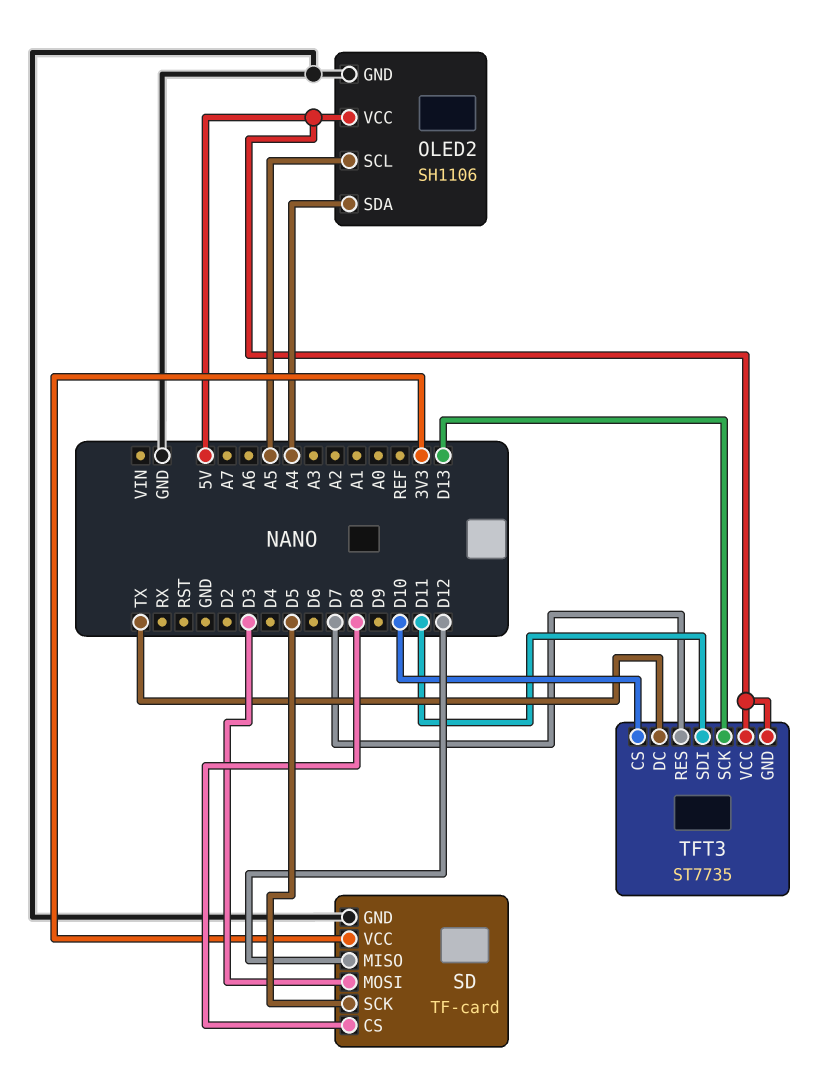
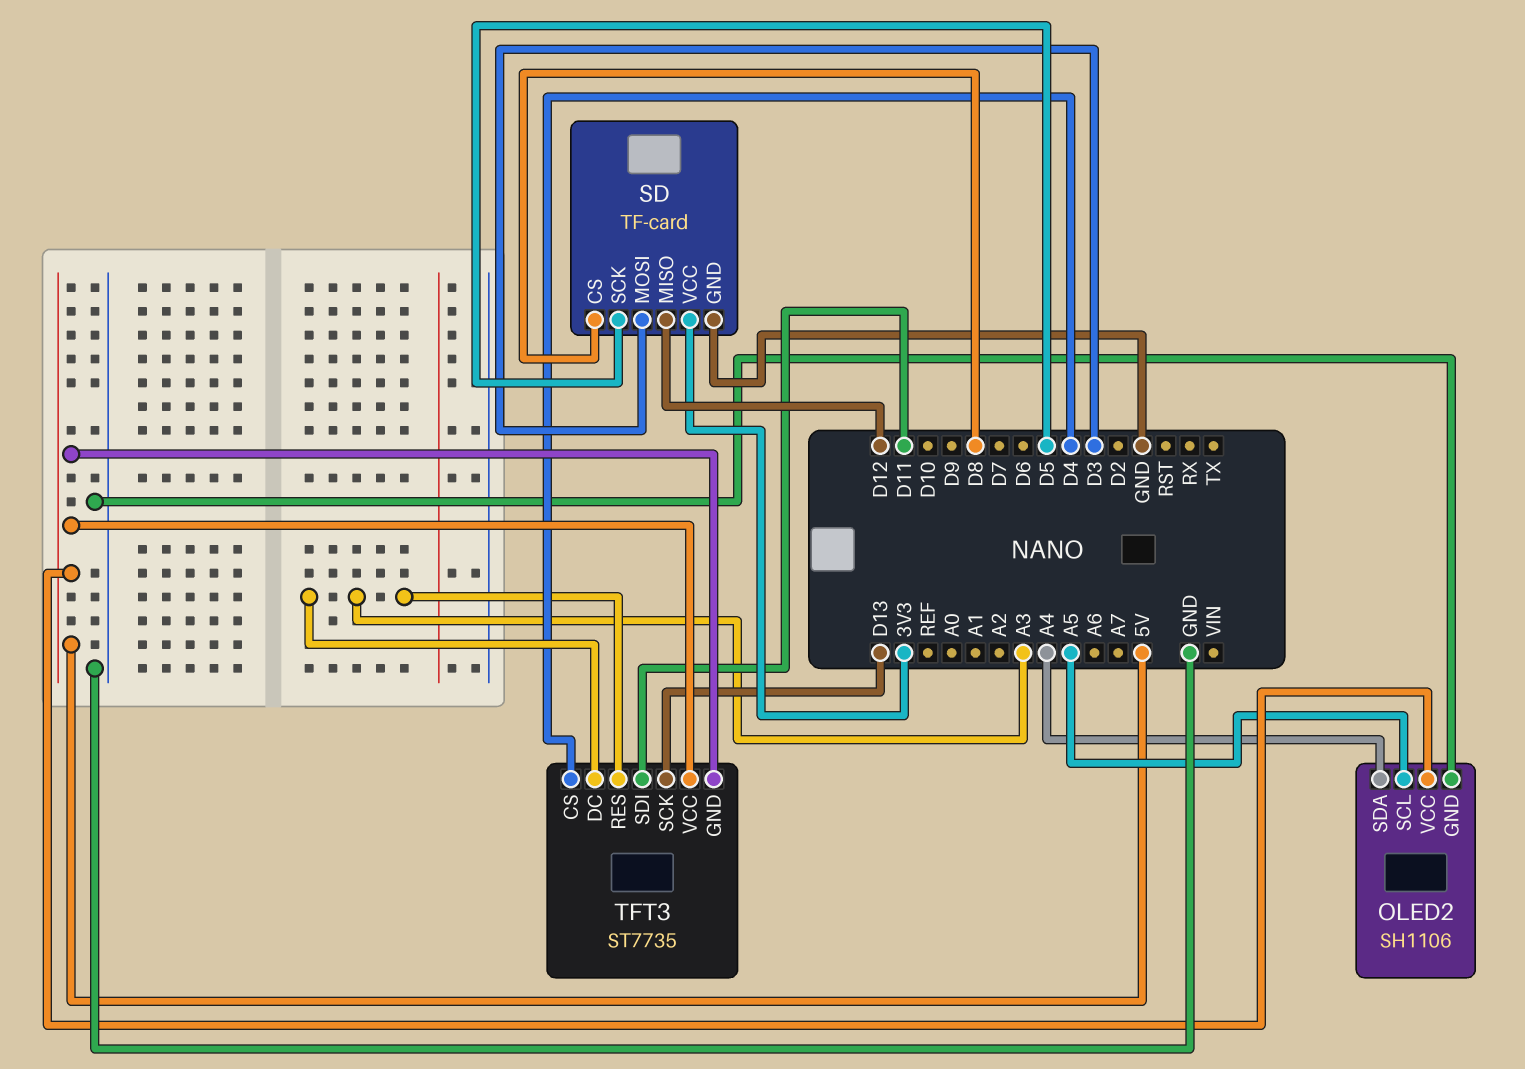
TFT3 pin CS: D10 -> D4
TFT3 pin DC: TX -> A3
TFT3 pin RES: D7 -> A3

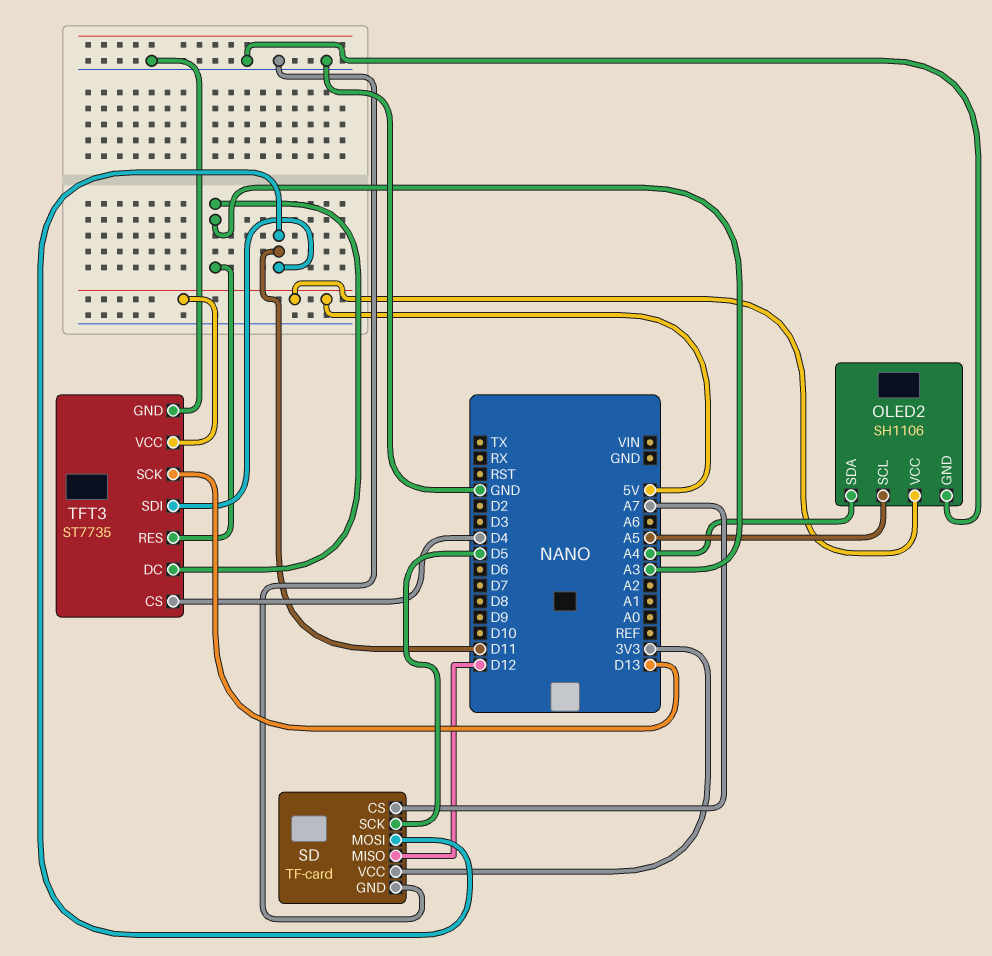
SD pin CS: D8 -> A7
SD pin MOSI: D3 -> D11
TFT3 pin GND: 5V -> GND

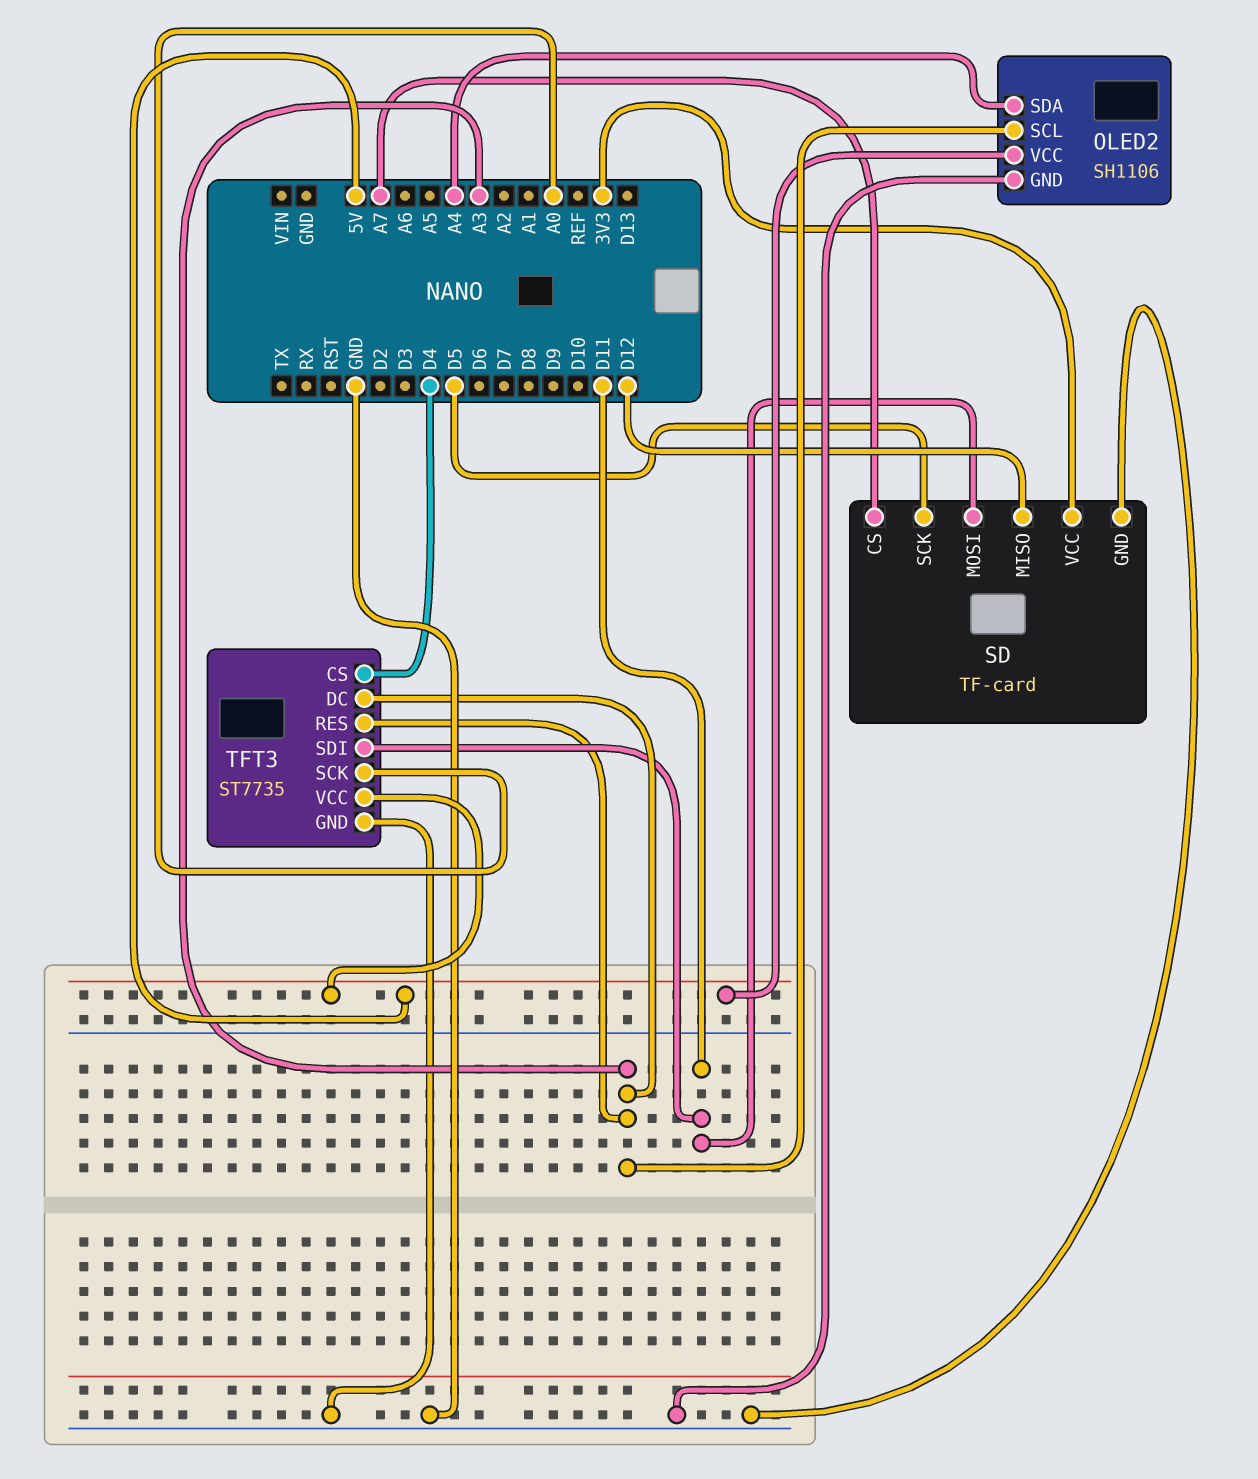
OLED2 pin SCL: A5 -> A3
TFT3 pin SCK: D13 -> A0

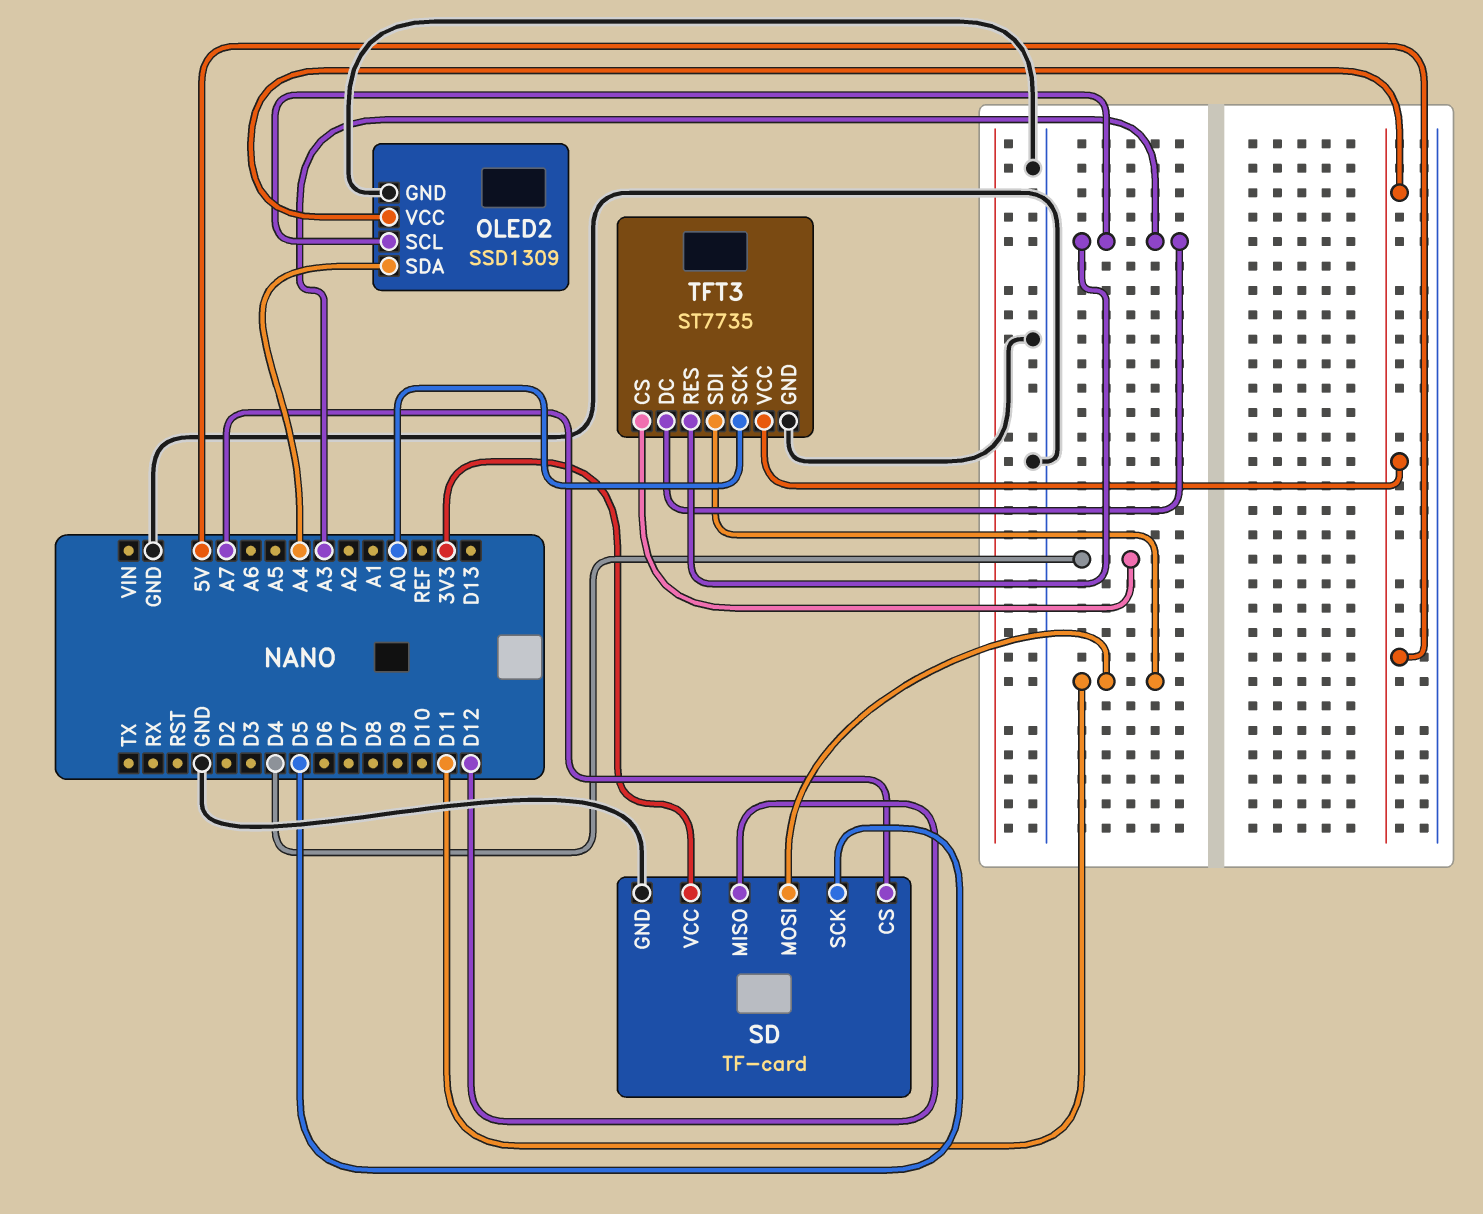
OLED2: SH1106 -> SSD1309

